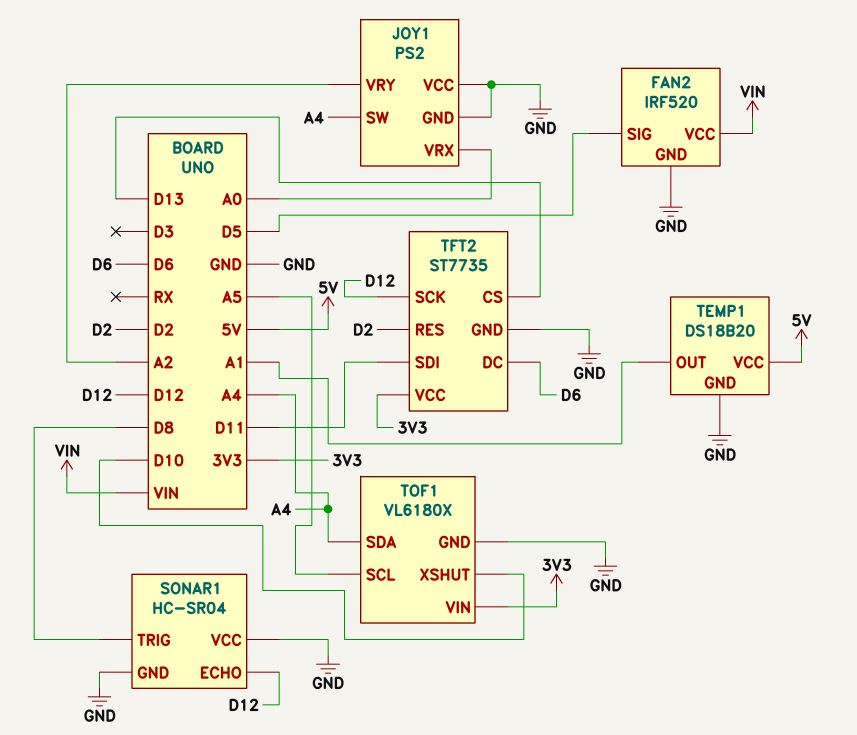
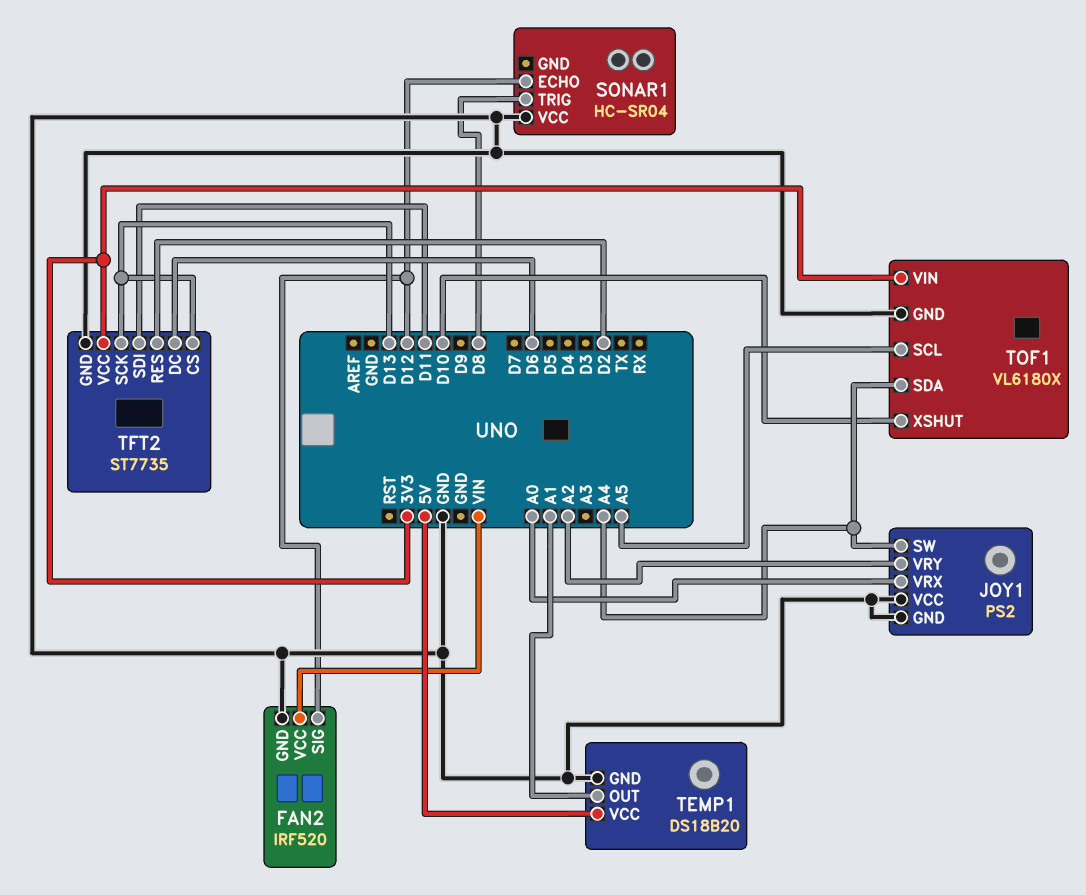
FAN2 pin SIG: D5 -> D12
SONAR1 pin GND: GND -> none
TFT2 pin SCK: D12 -> D13

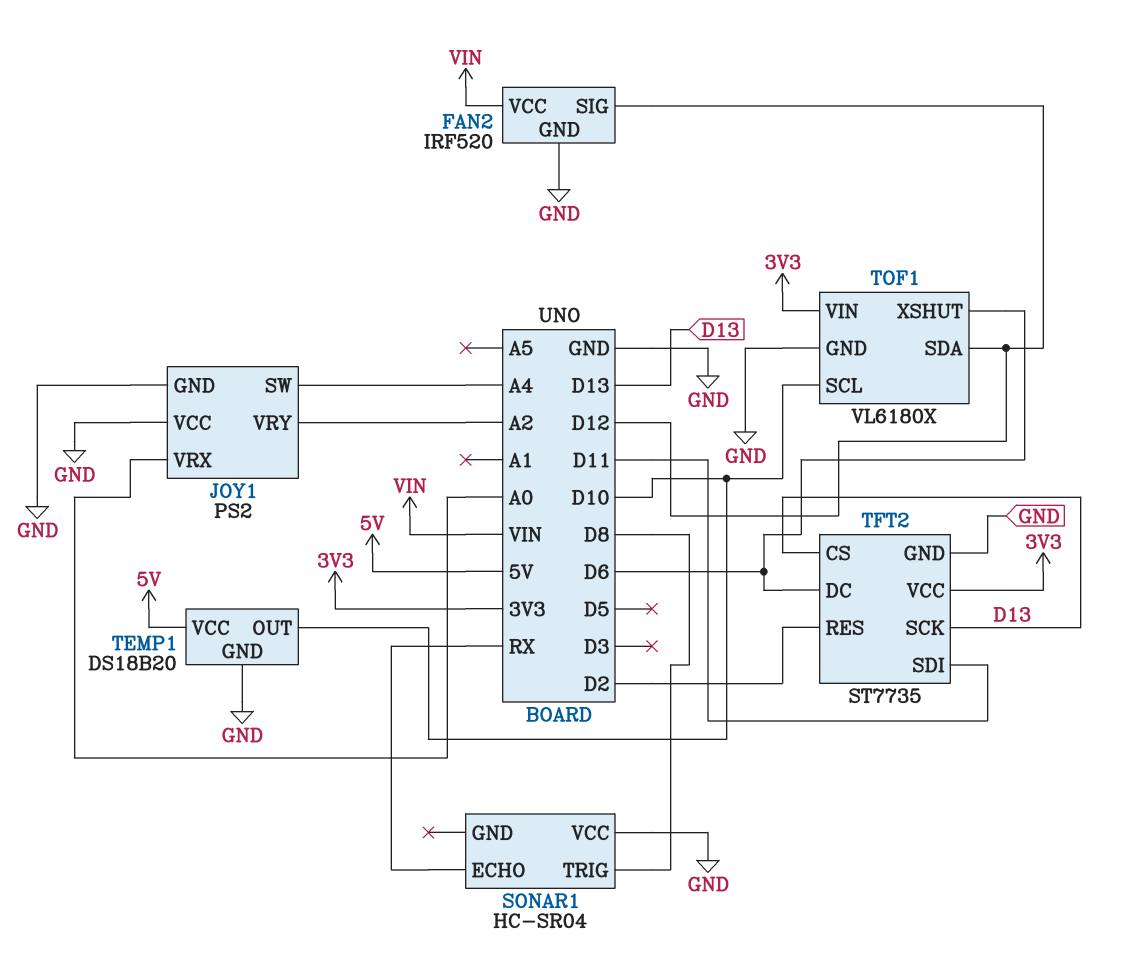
SONAR1 pin ECHO: D12 -> RX
TEMP1 pin OUT: A1 -> D10
TOF1 pin SCL: A5 -> D10
TOF1 pin SDA: A4 -> D12
TOF1 pin XSHUT: D10 -> D6

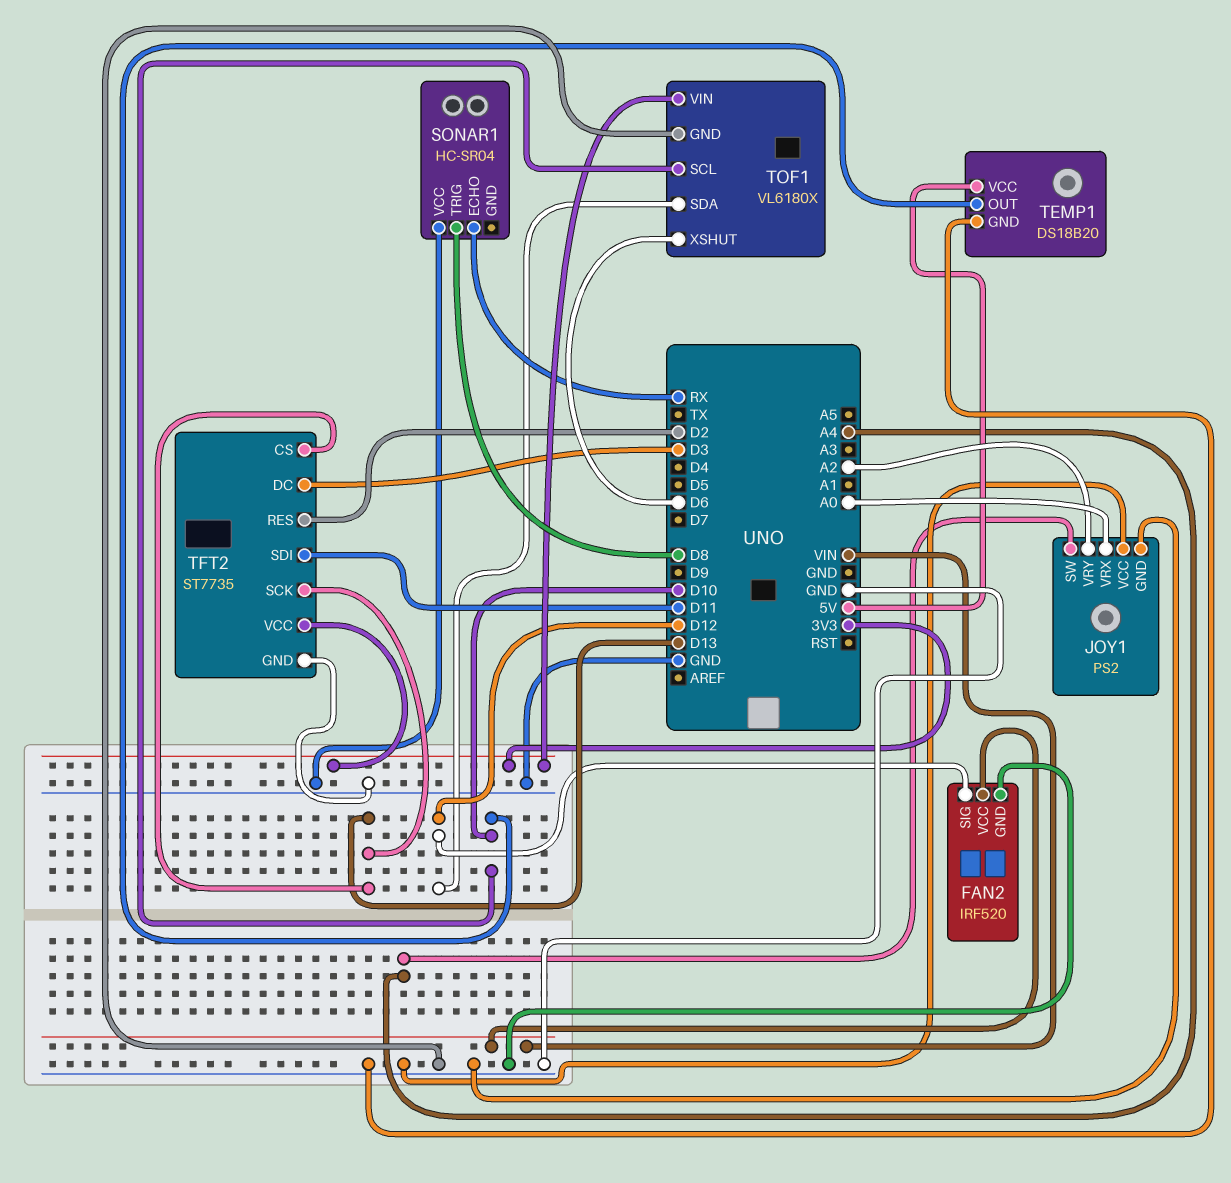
TFT2 pin DC: D6 -> D3

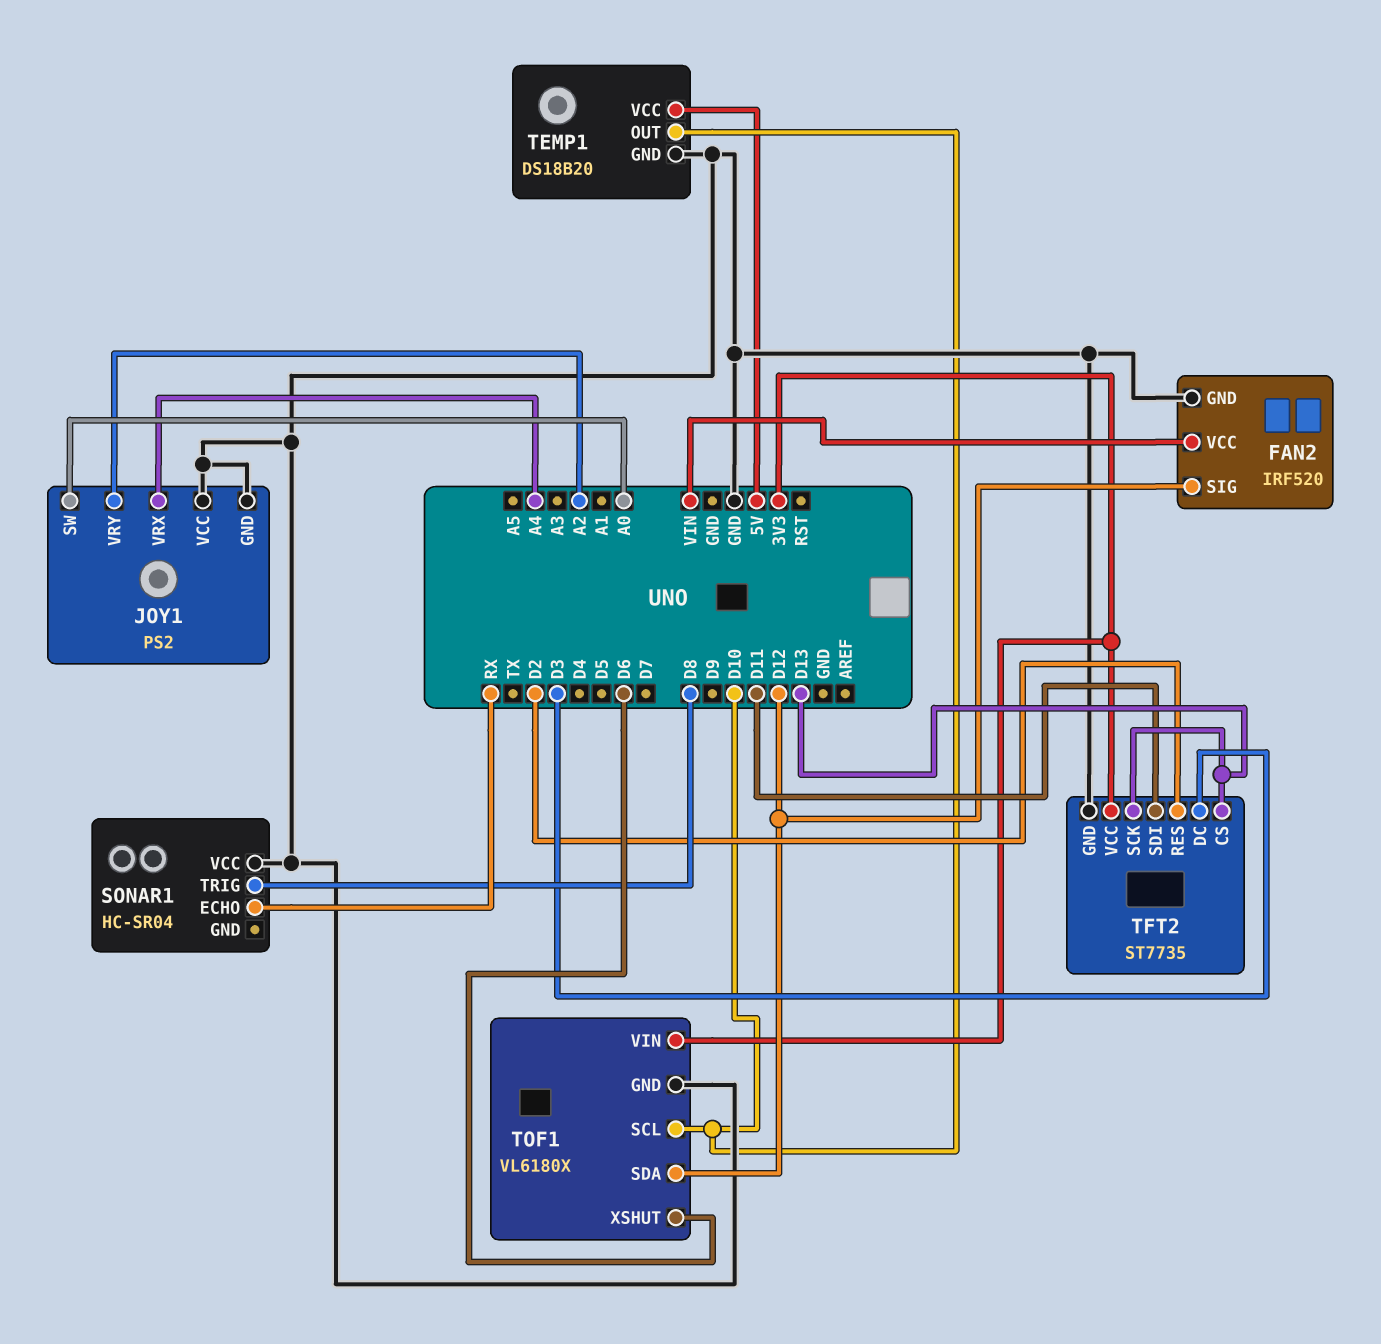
JOY1 pin SW: A4 -> A0
JOY1 pin VRX: A0 -> A4

